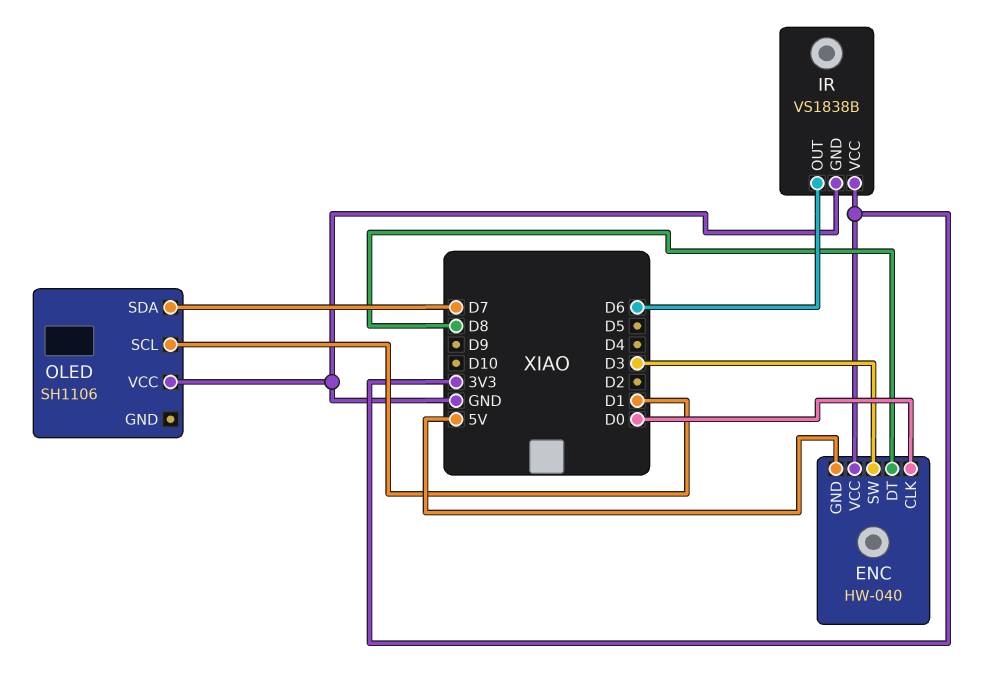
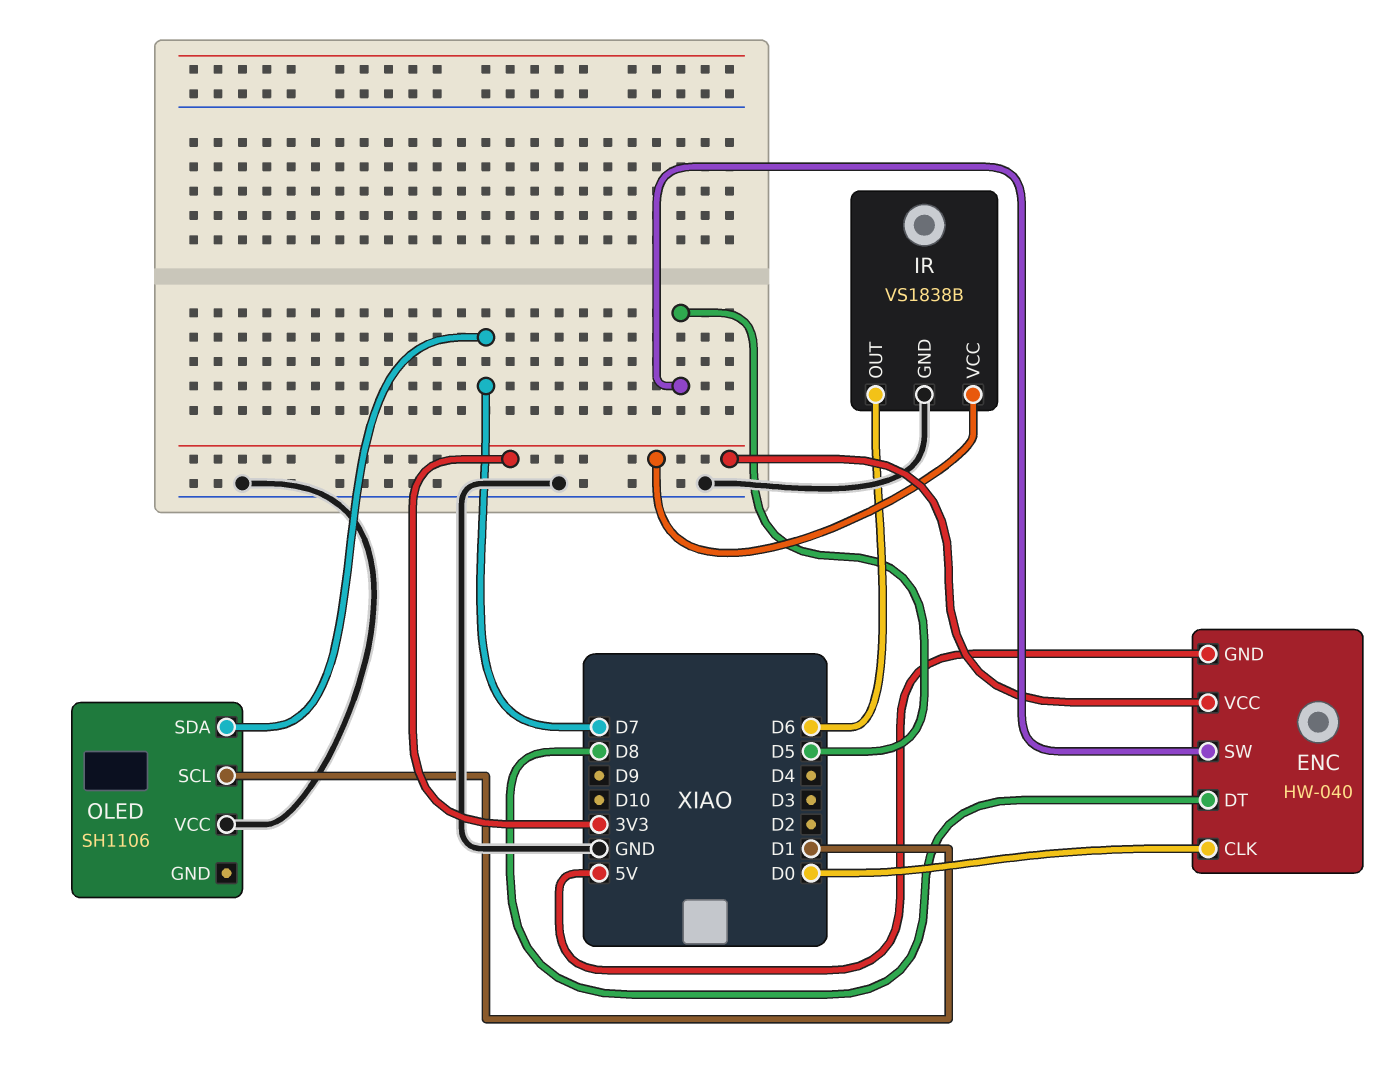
ENC pin SW: D3 -> D5

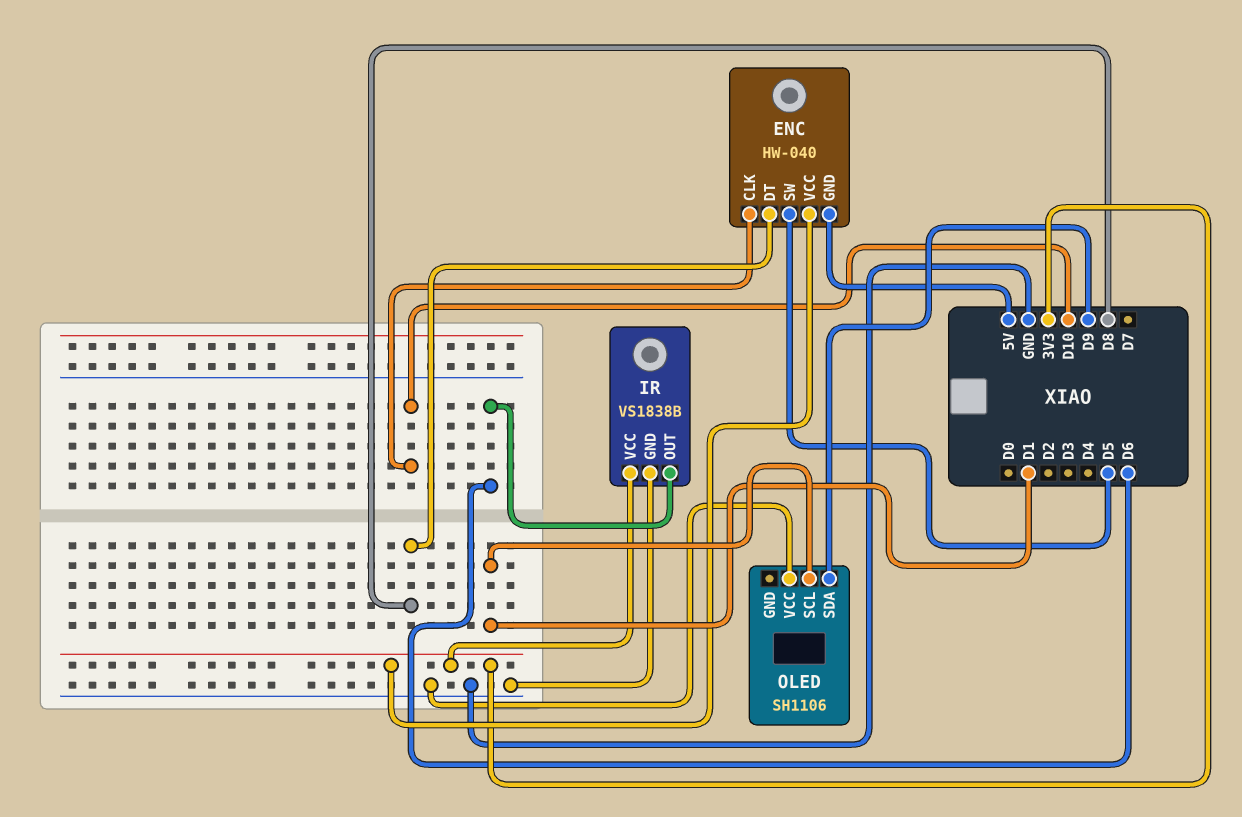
ENC pin CLK: D0 -> D10
OLED pin SDA: D7 -> D9

